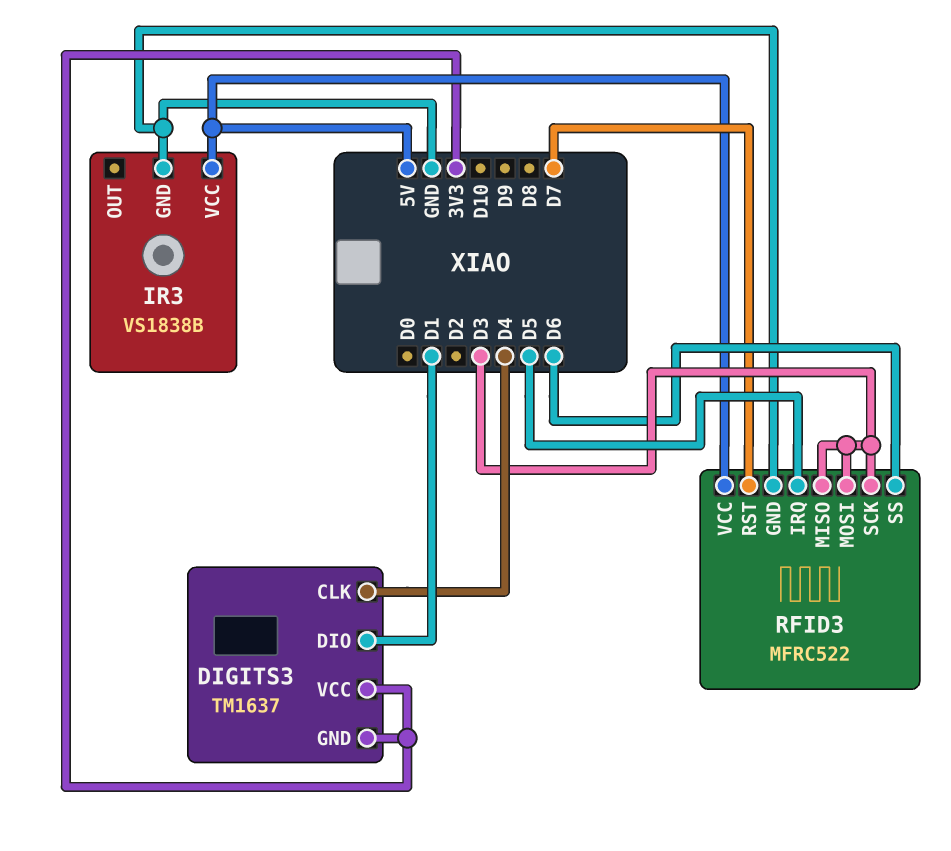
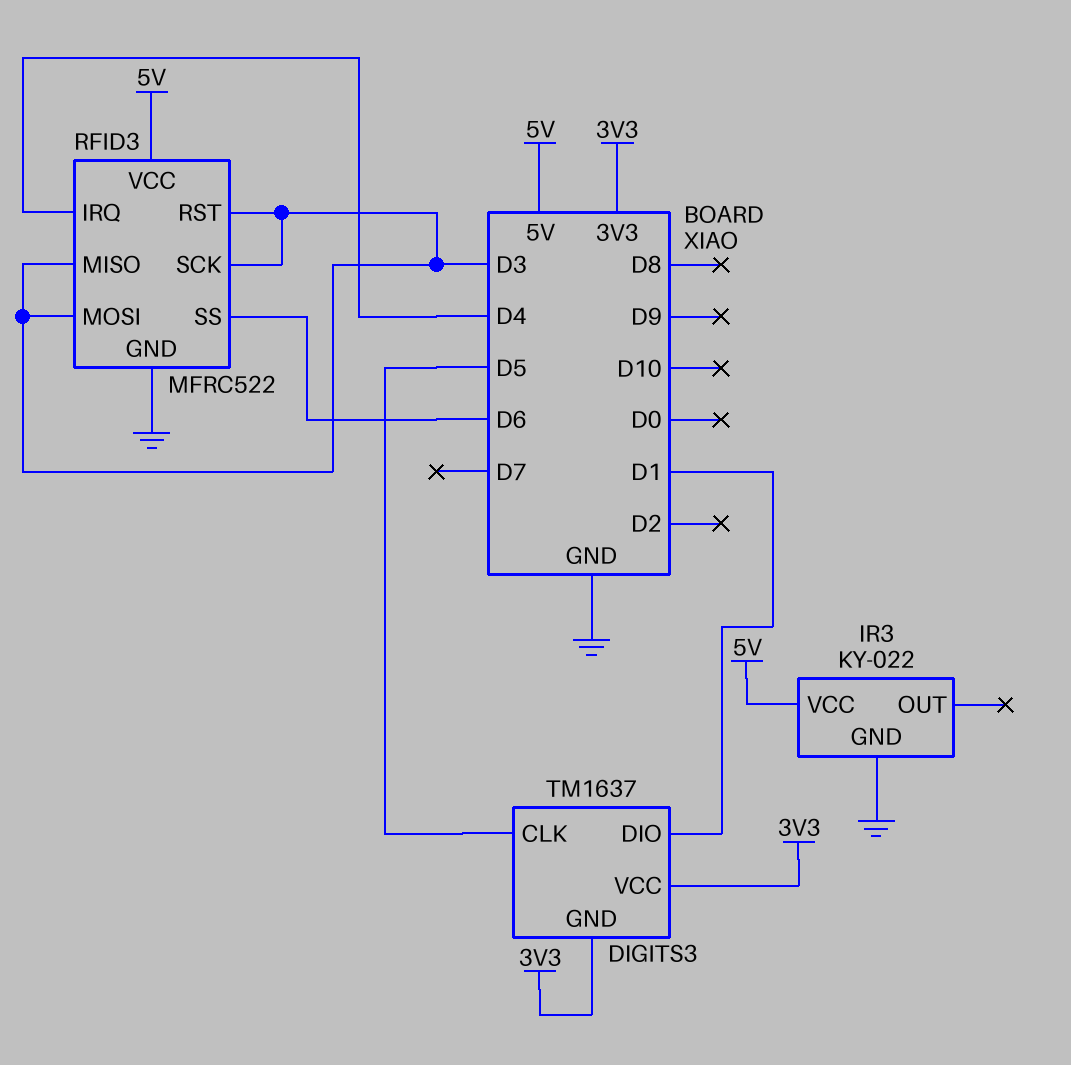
DIGITS3 pin CLK: D4 -> D5
IR3: VS1838B -> KY-022
RFID3 pin IRQ: D5 -> D4
RFID3 pin RST: D7 -> D3

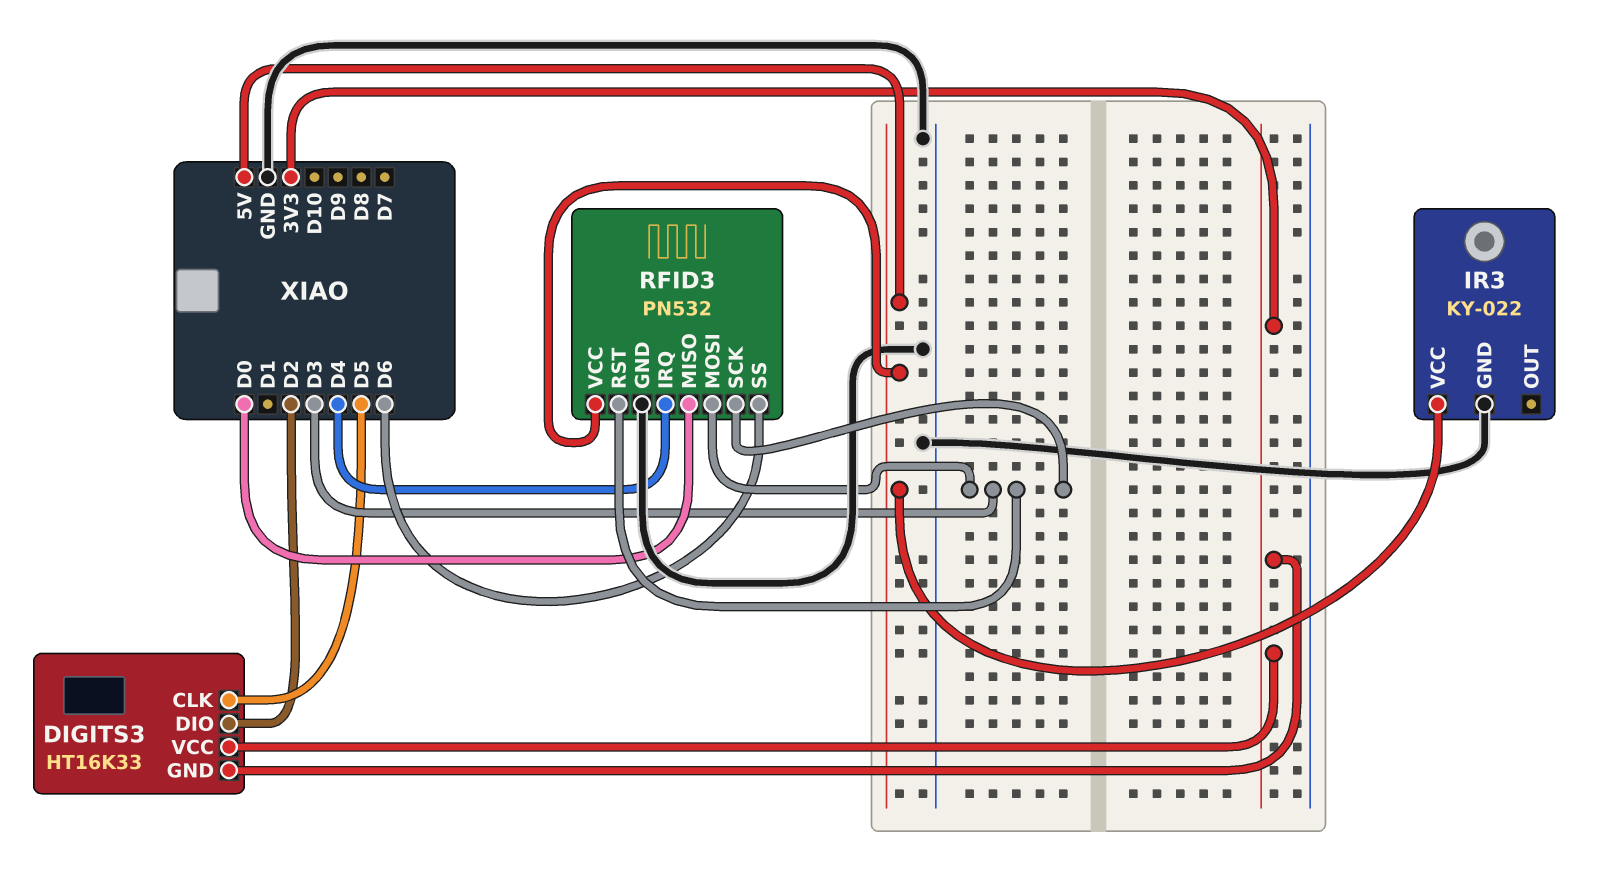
DIGITS3: TM1637 -> HT16K33
DIGITS3 pin DIO: D1 -> D2
RFID3: MFRC522 -> PN532
RFID3 pin MISO: D3 -> D0

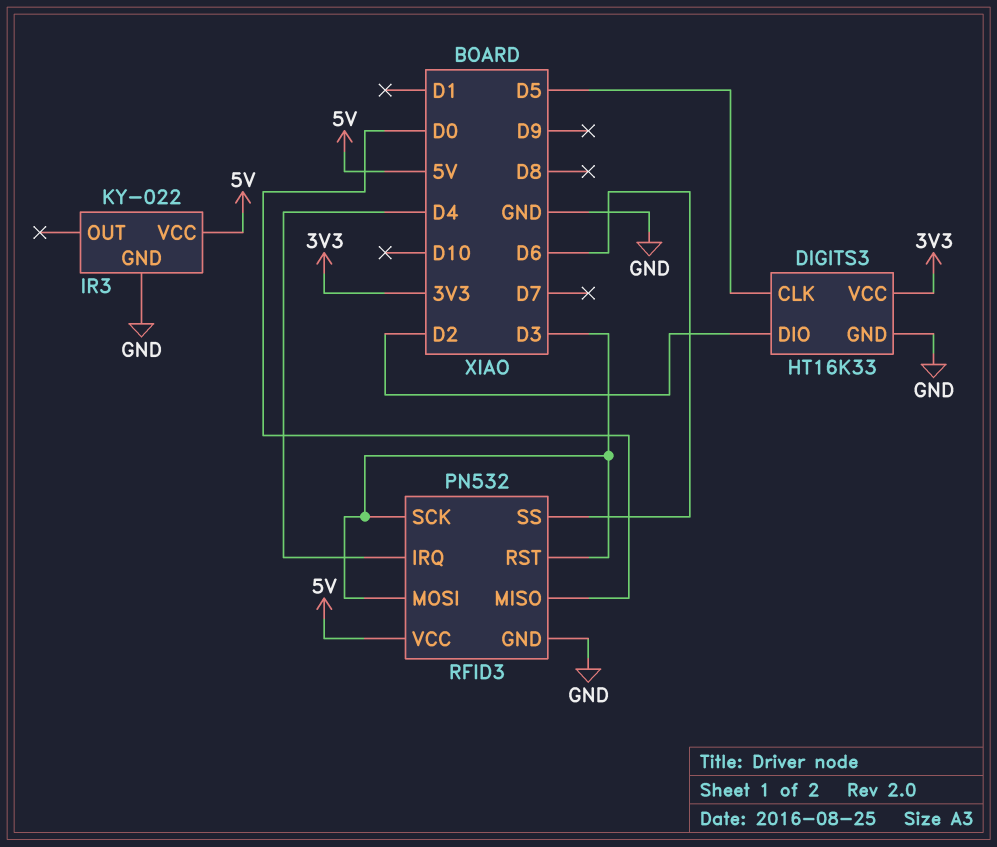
DIGITS3 pin GND: 3V3 -> GND

